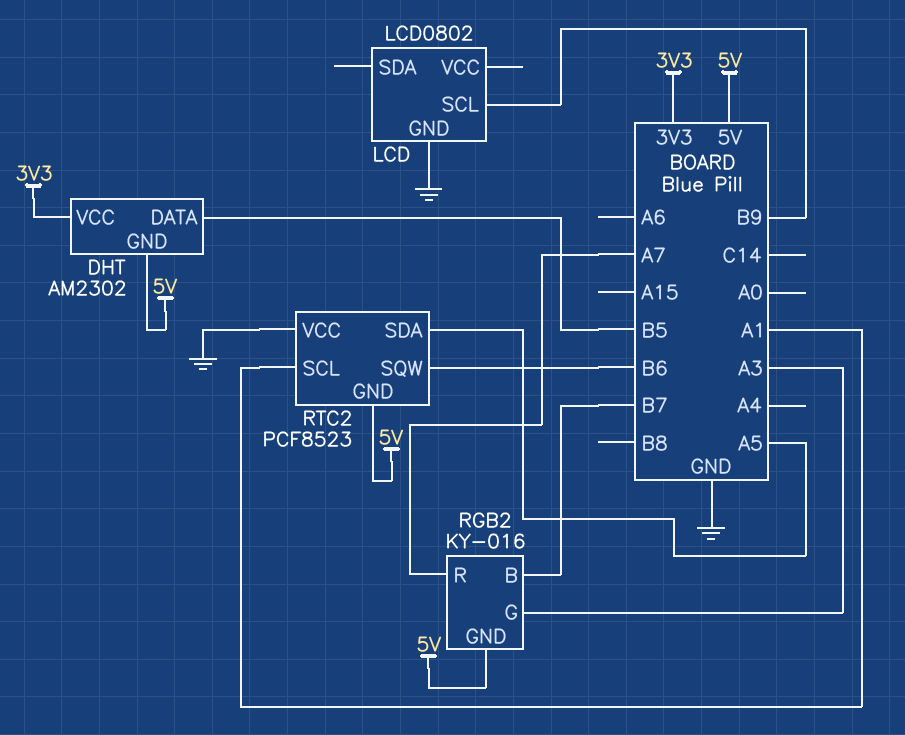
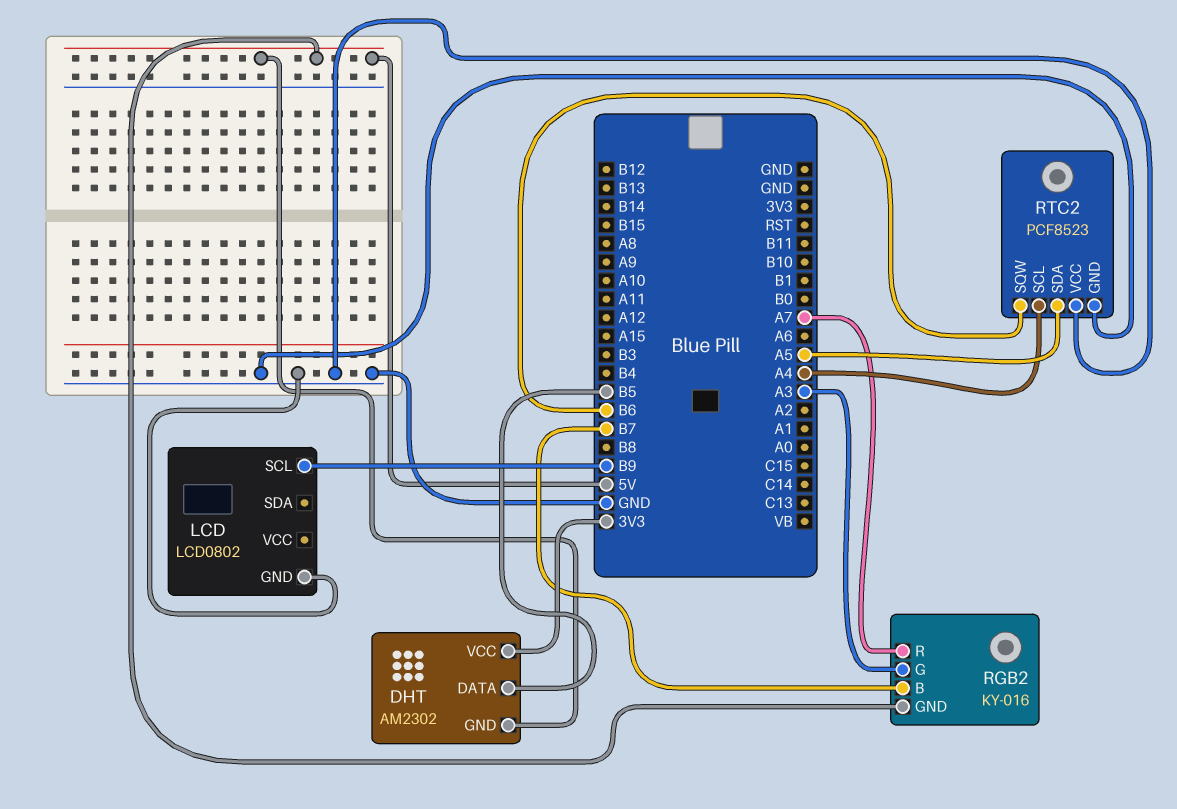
RTC2 pin GND: 5V -> GND
RTC2 pin SCL: A1 -> A4

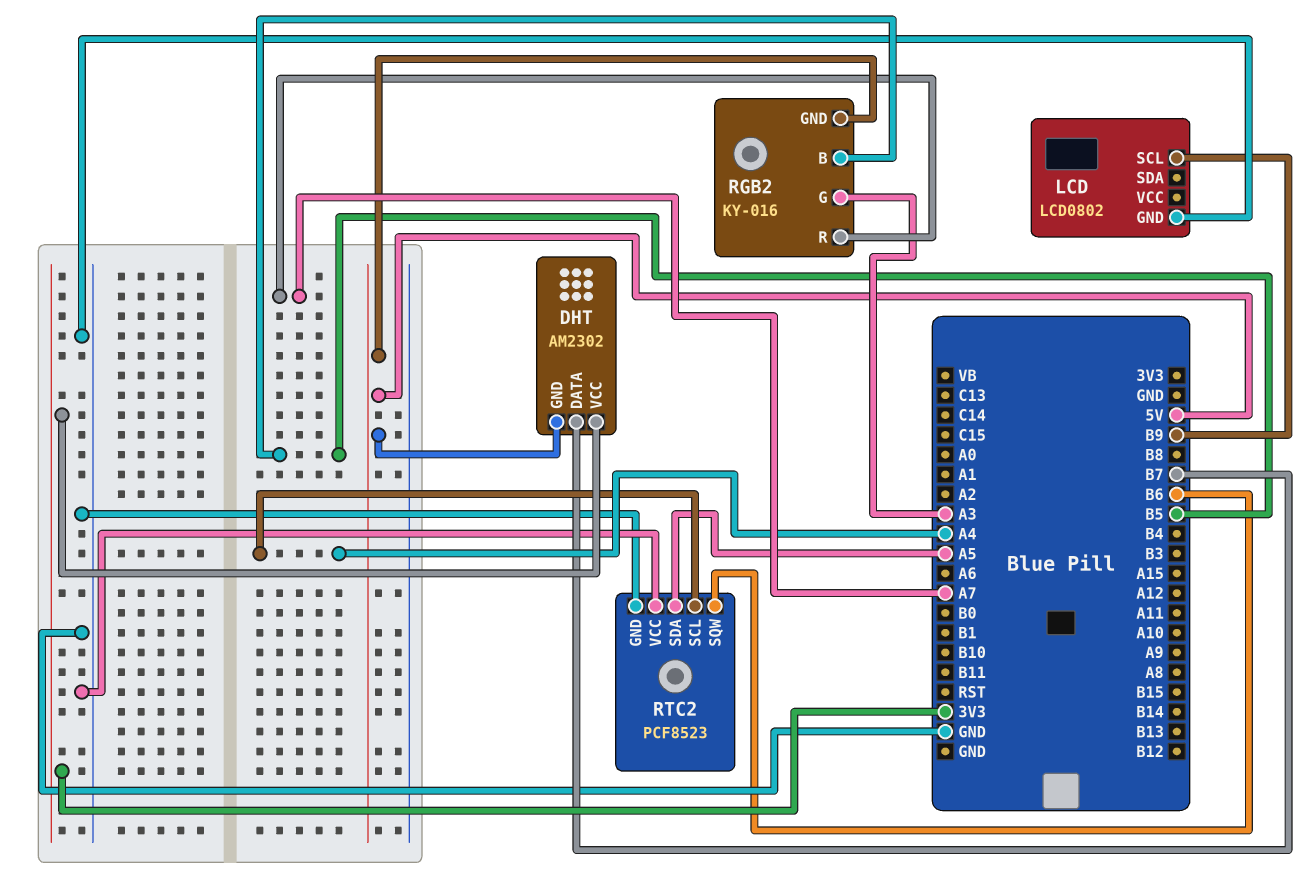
DHT pin DATA: B5 -> B7
RGB2 pin B: B7 -> B5

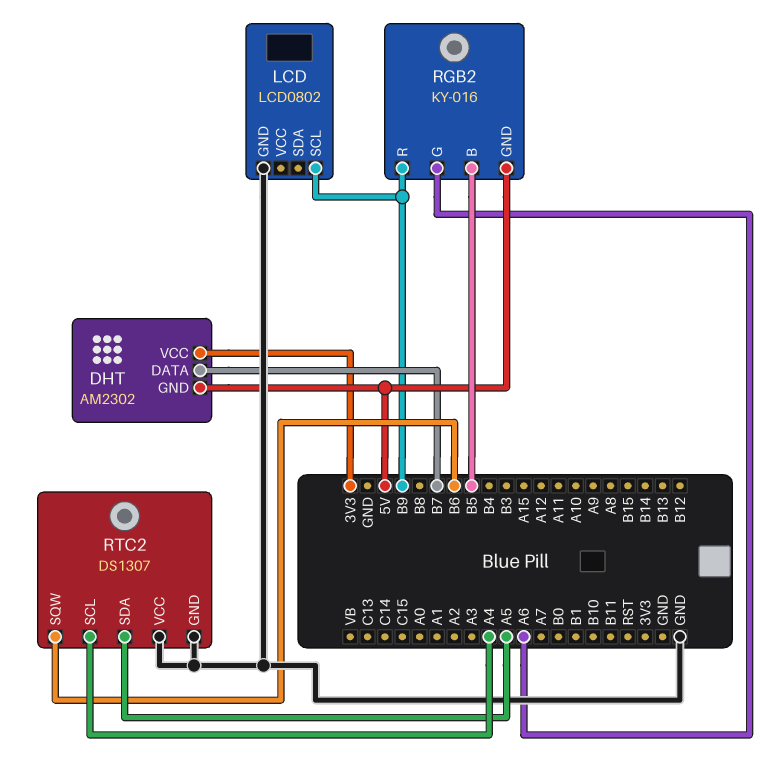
RGB2 pin G: A3 -> A6
RGB2 pin R: A7 -> B9
RTC2: PCF8523 -> DS1307

